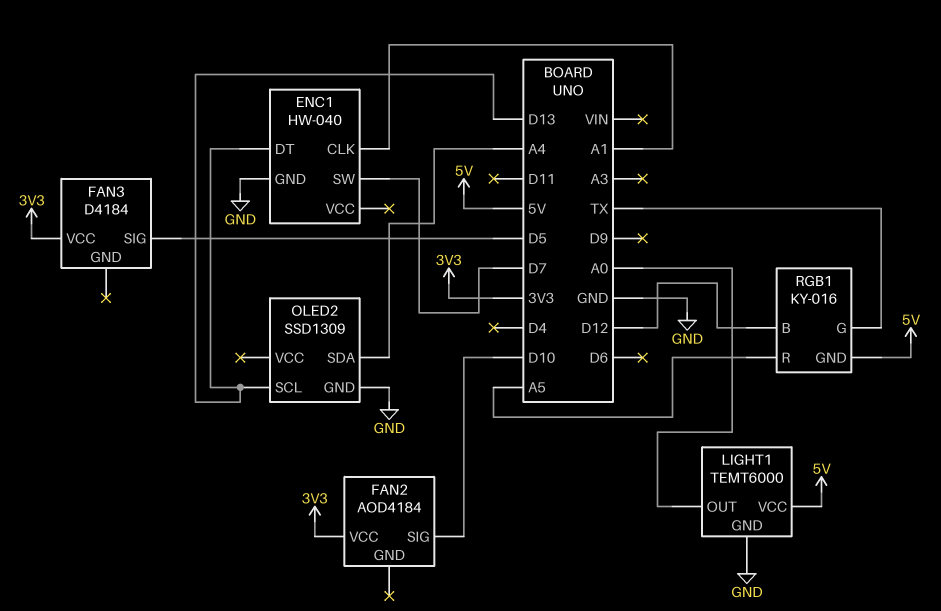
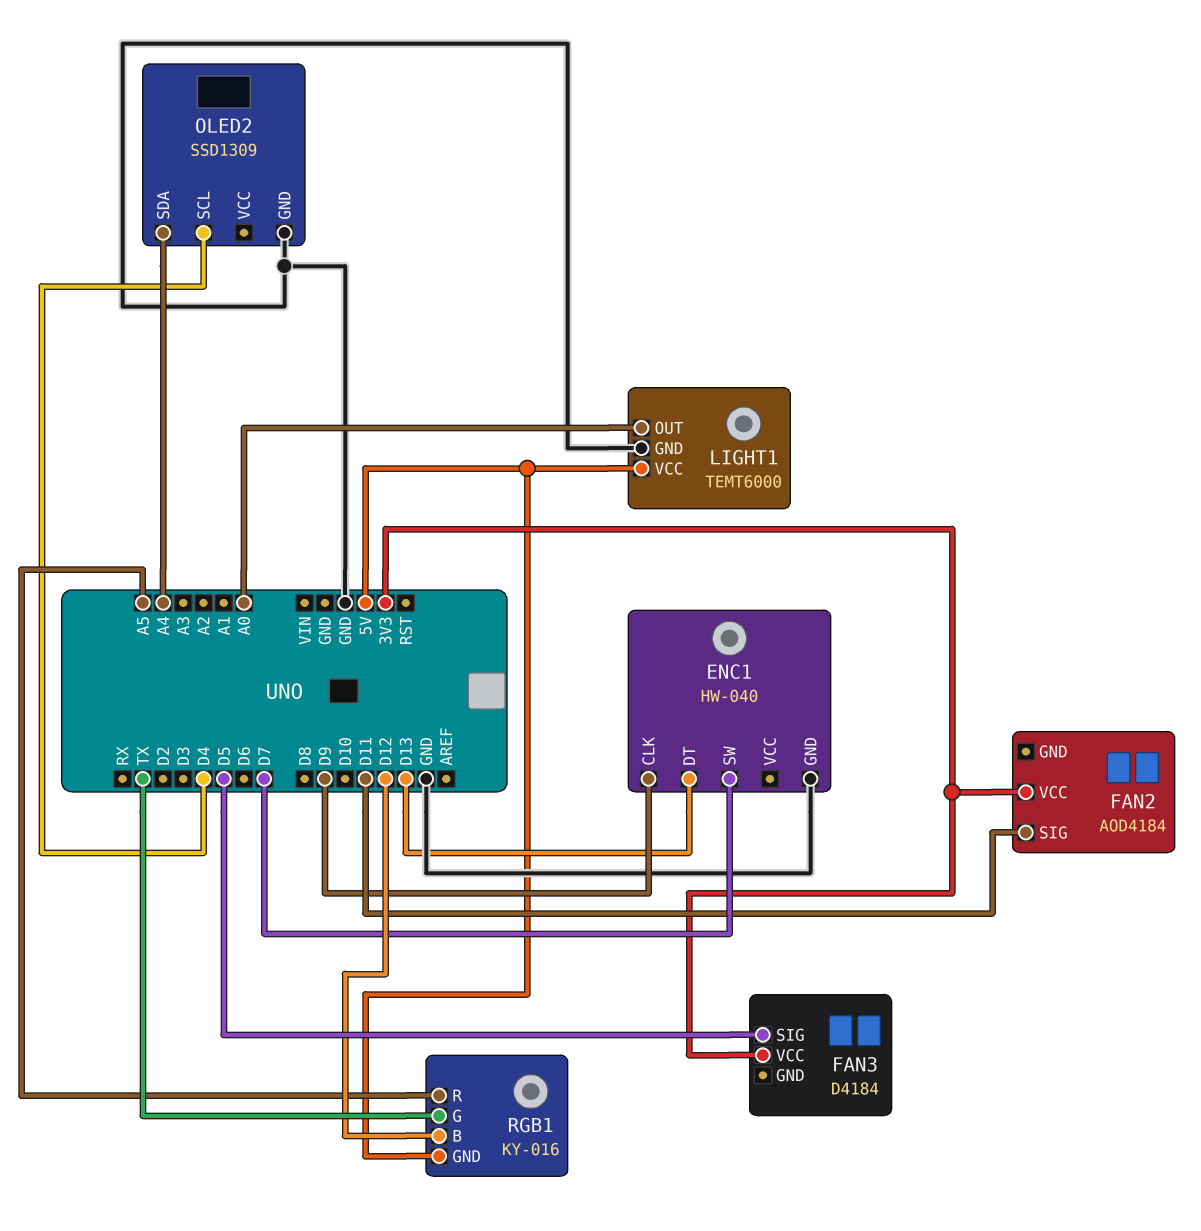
ENC1 pin CLK: A1 -> D9
FAN2 pin SIG: D10 -> D11
OLED2 pin SCL: D13 -> D4

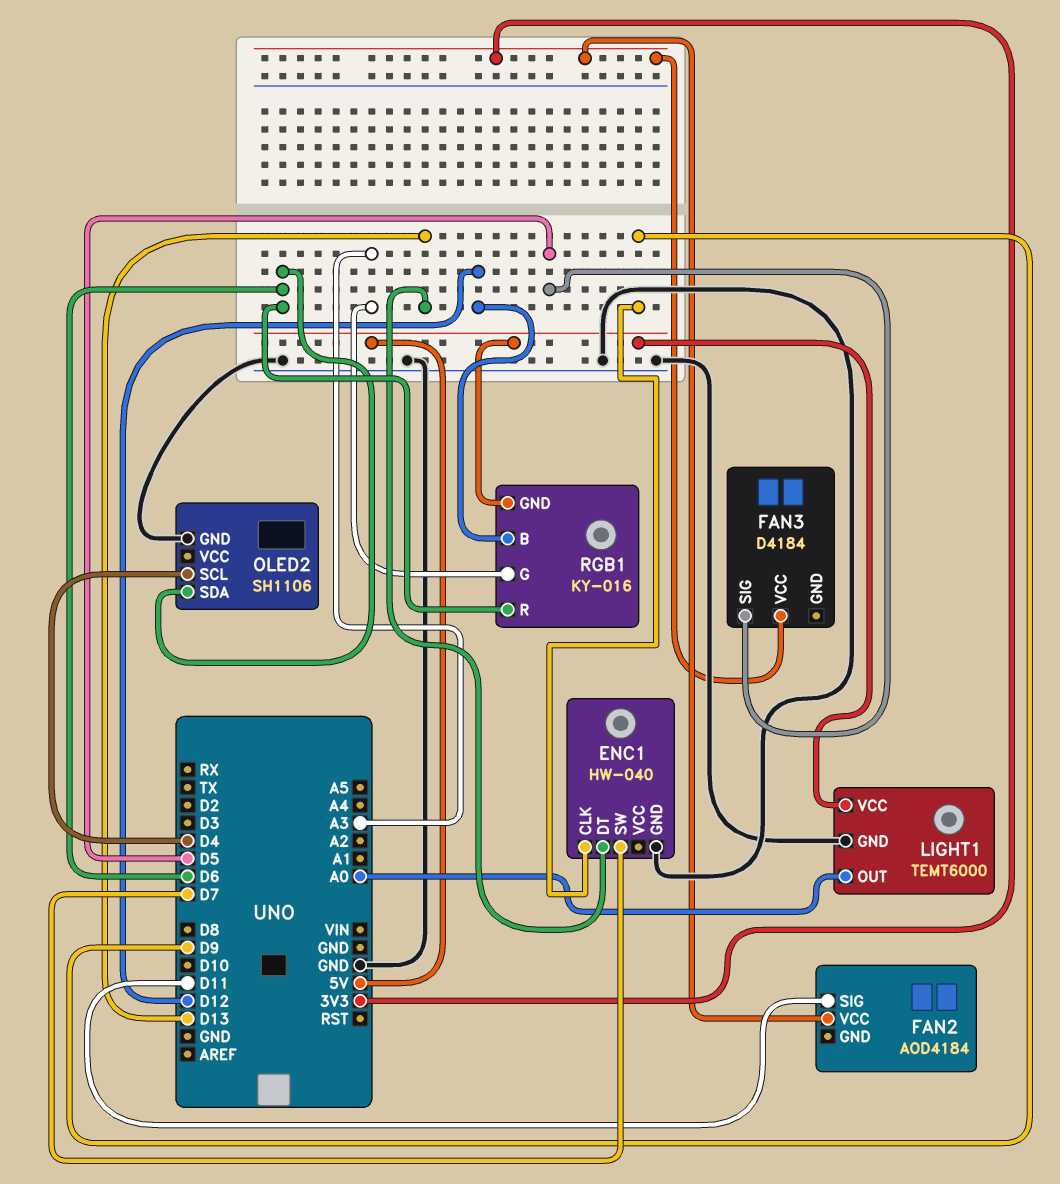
OLED2: SSD1309 -> SH1106
OLED2 pin SDA: A4 -> D6
RGB1 pin G: TX -> A3
RGB1 pin R: A5 -> D6

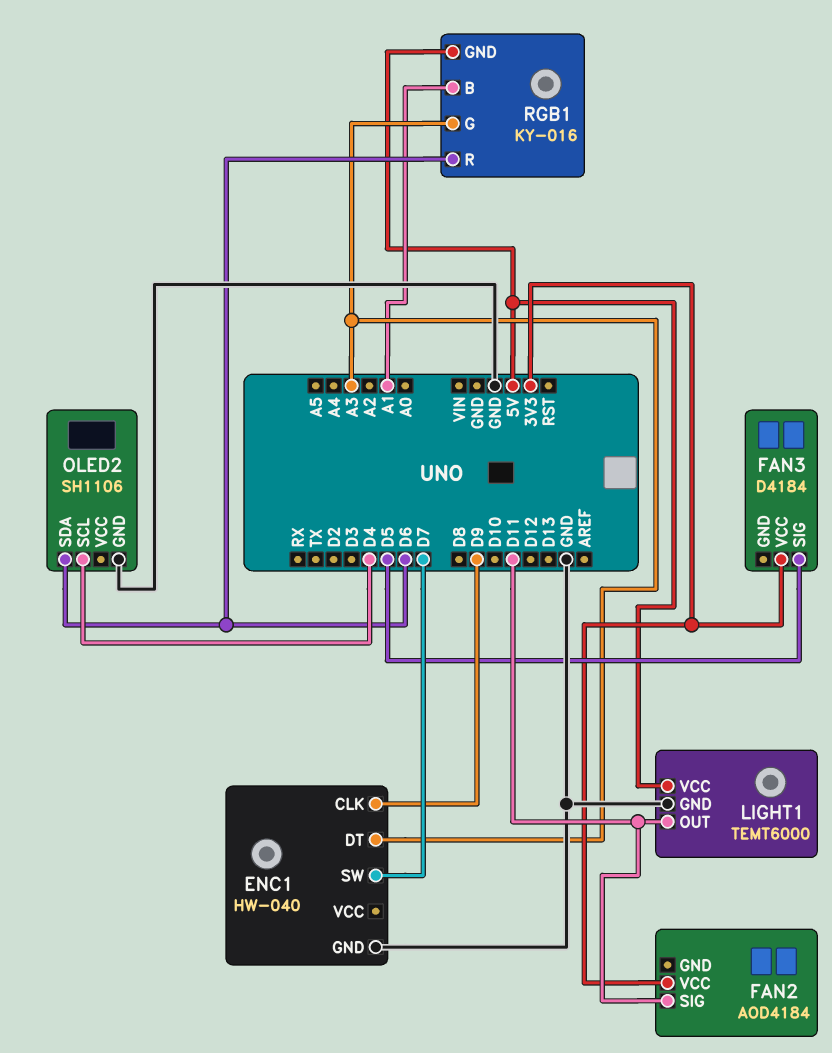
ENC1 pin DT: D13 -> A3
LIGHT1 pin OUT: A0 -> D11
RGB1 pin B: D12 -> A1

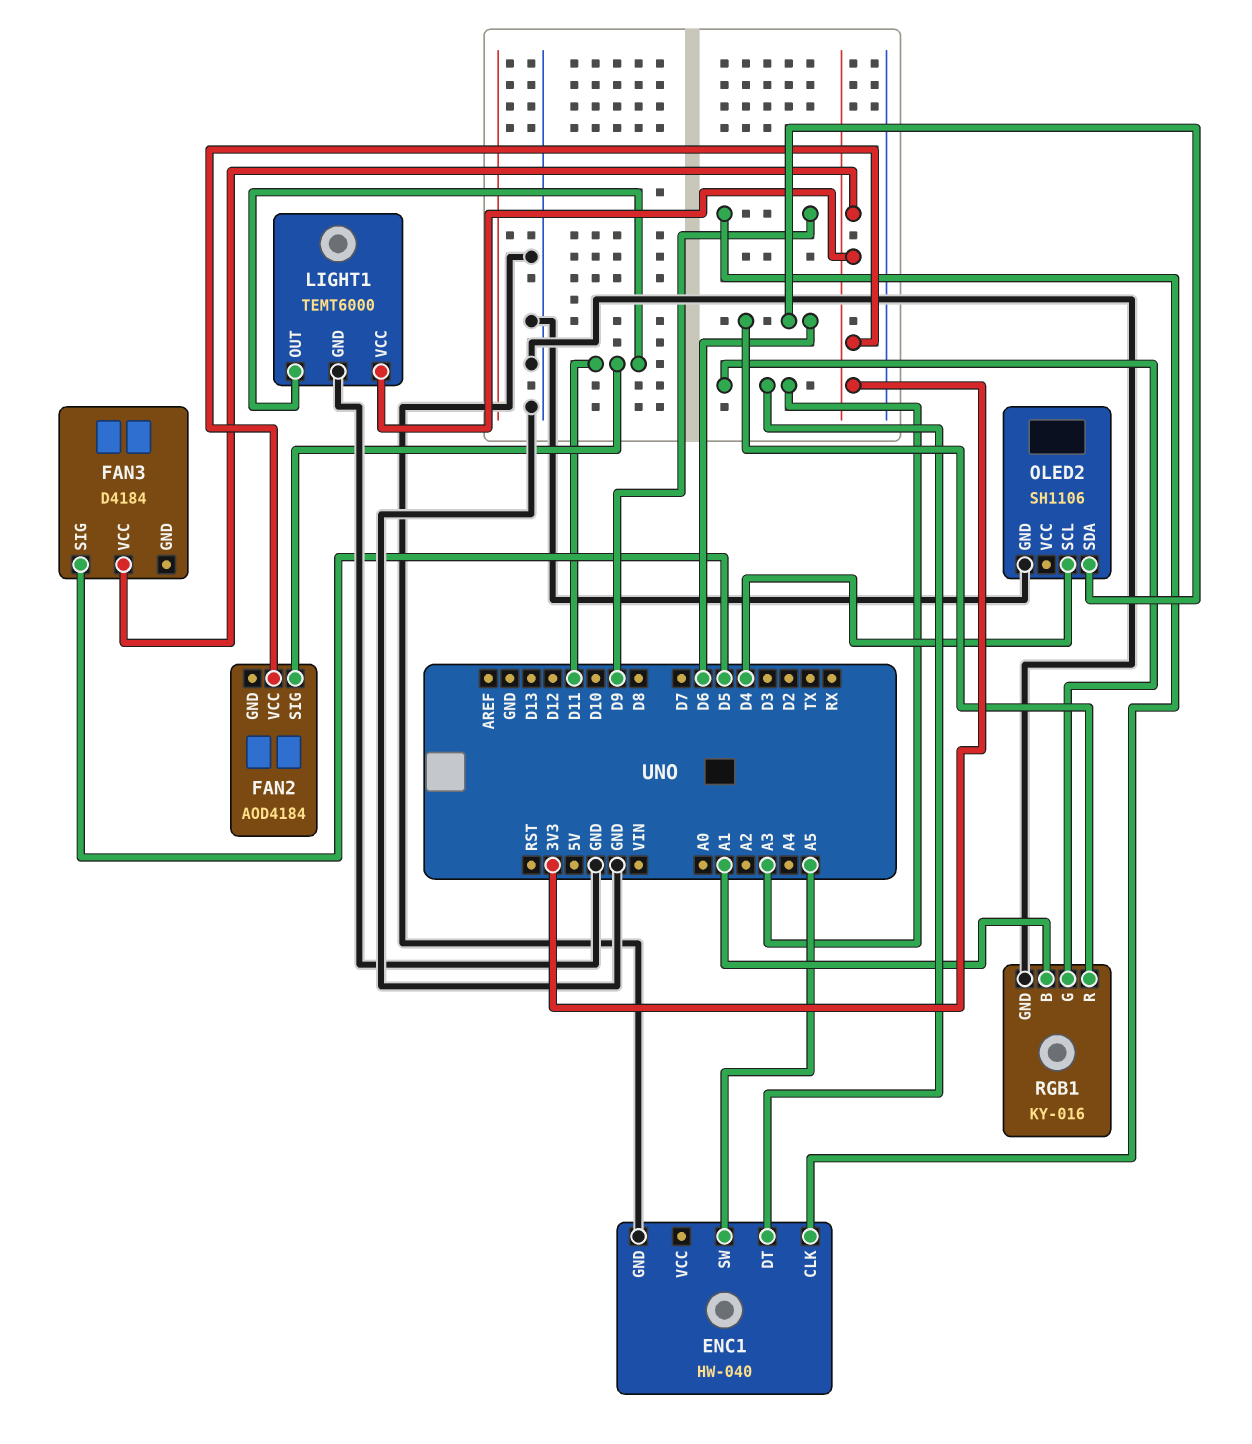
ENC1 pin SW: D7 -> A5
LIGHT1 pin VCC: 5V -> 3V3
RGB1 pin GND: 5V -> GND

